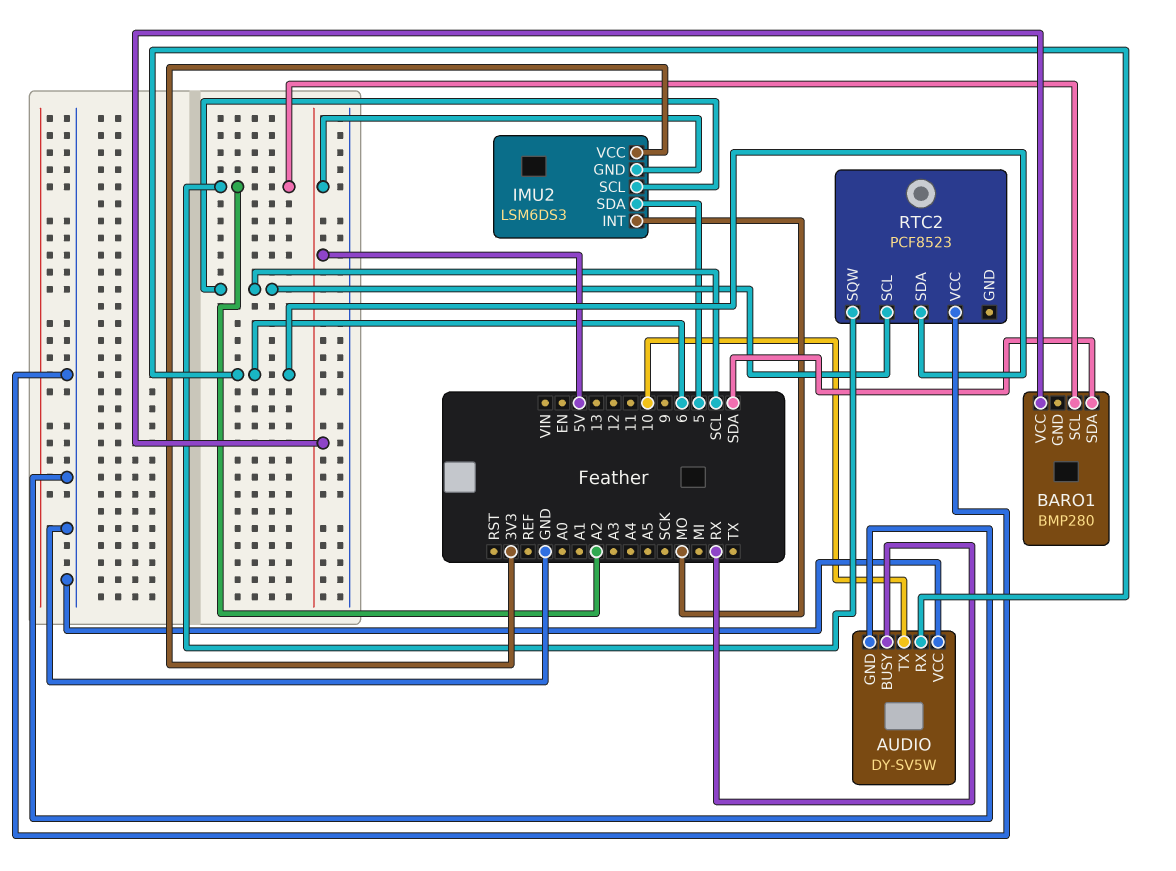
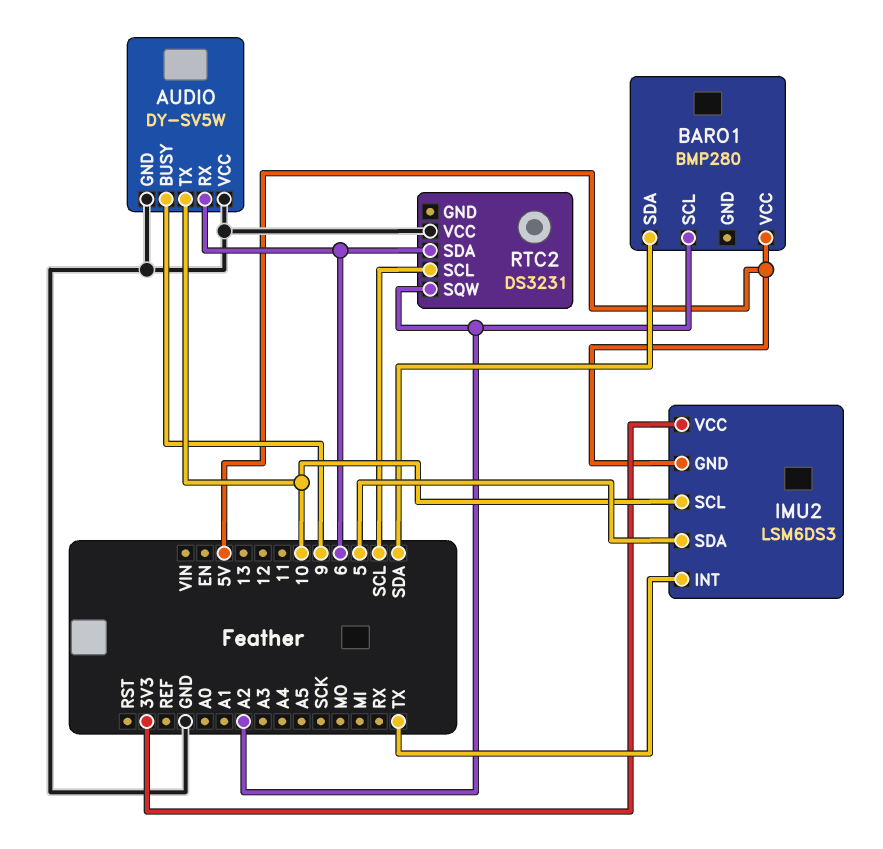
AUDIO pin BUSY: RX -> 9
IMU2 pin INT: MO -> TX
IMU2 pin SCL: SCL -> 10
RTC2: PCF8523 -> DS3231

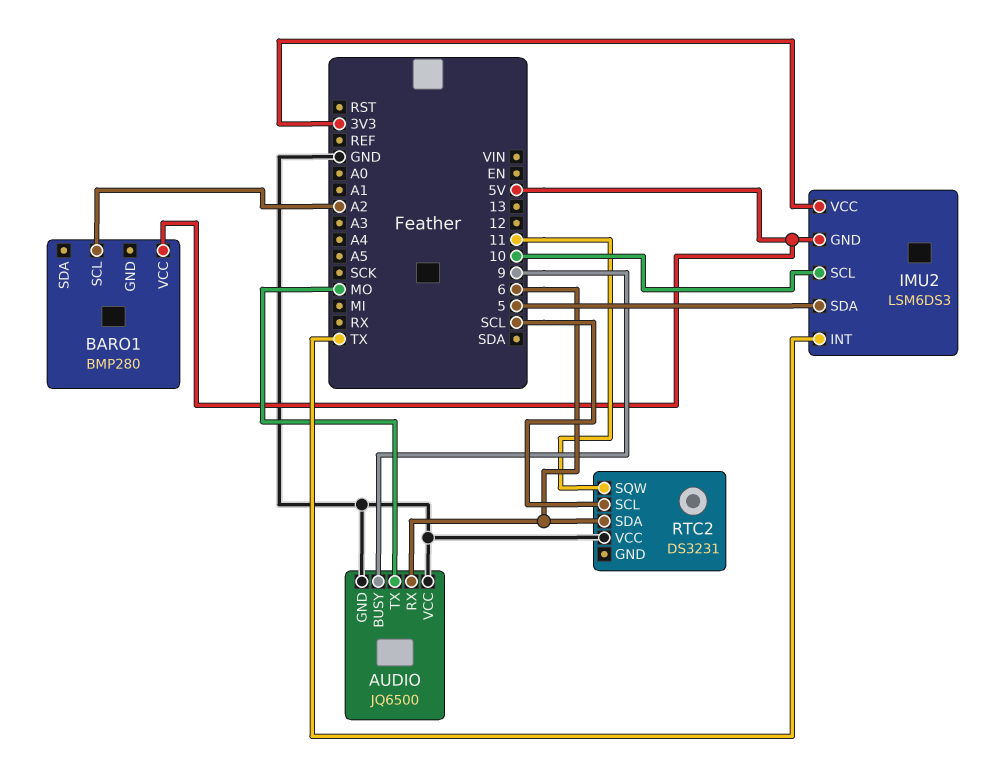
AUDIO: DY-SV5W -> JQ6500
AUDIO pin TX: 10 -> MO
BARO1 pin SDA: SDA -> none
RTC2 pin SQW: A2 -> 11

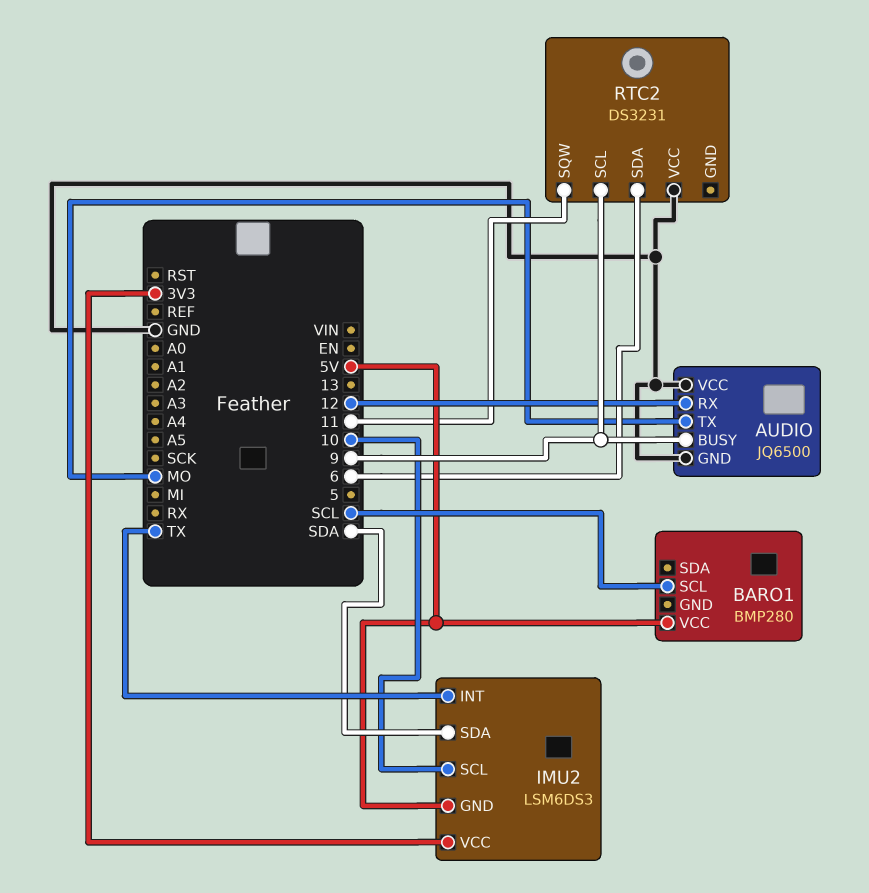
AUDIO pin RX: 6 -> 12
BARO1 pin SCL: A2 -> SCL
IMU2 pin SDA: 5 -> SDA
RTC2 pin SCL: SCL -> 9

